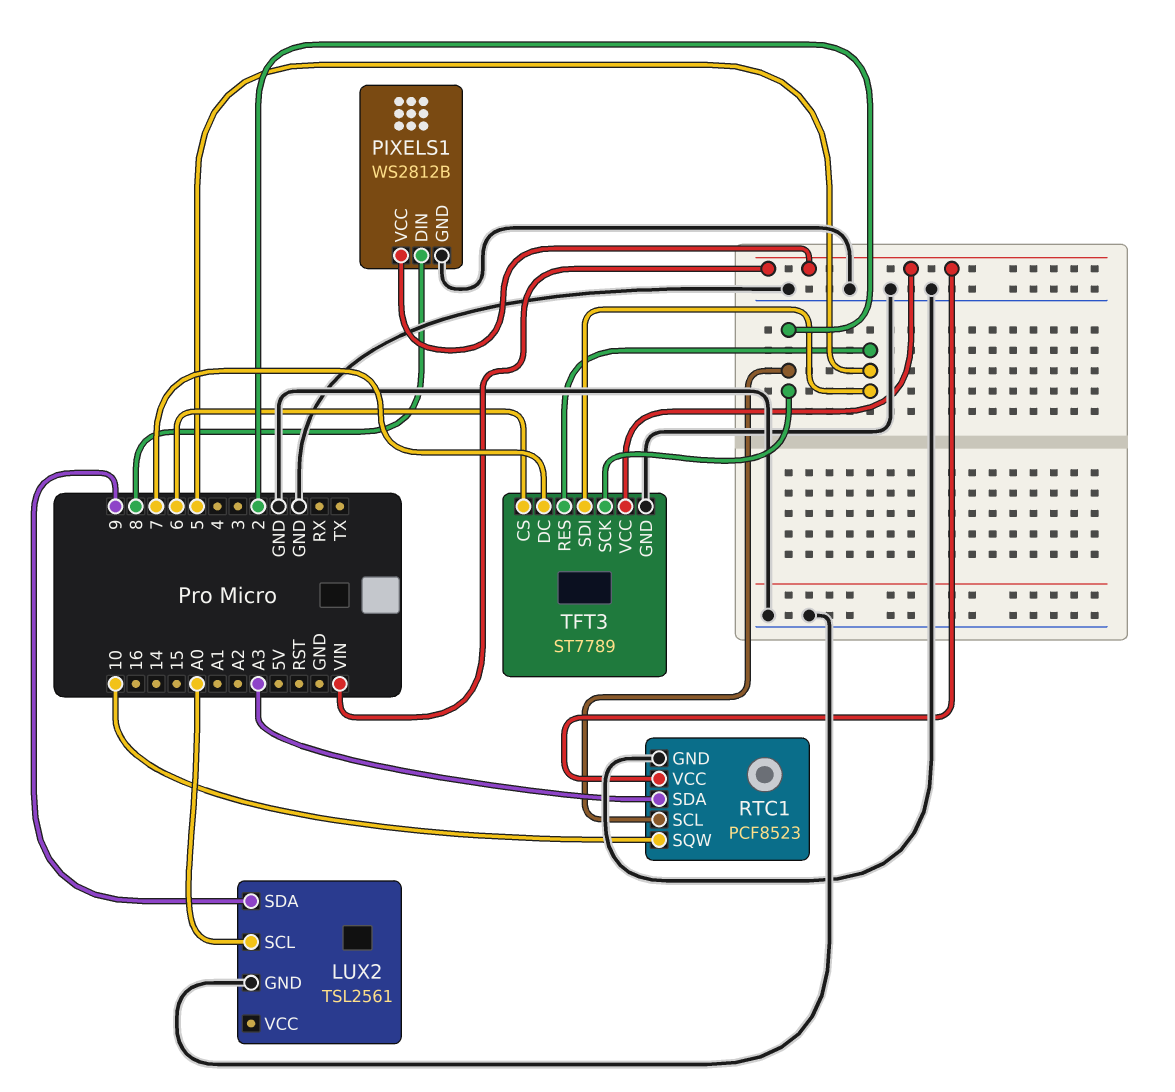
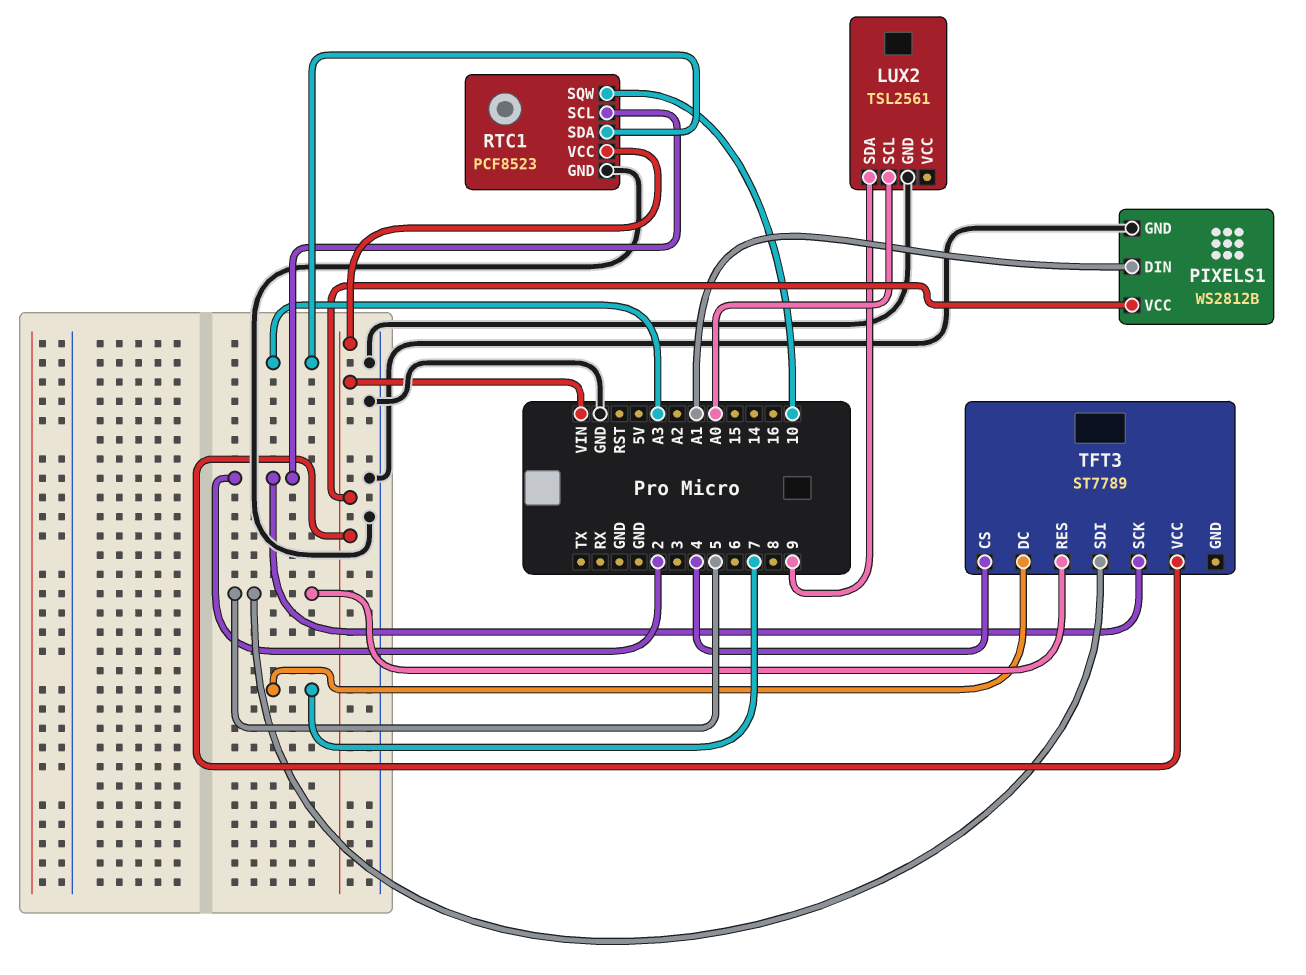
PIXELS1 pin DIN: 8 -> A1
TFT3 pin CS: 6 -> 4
TFT3 pin GND: GND -> none

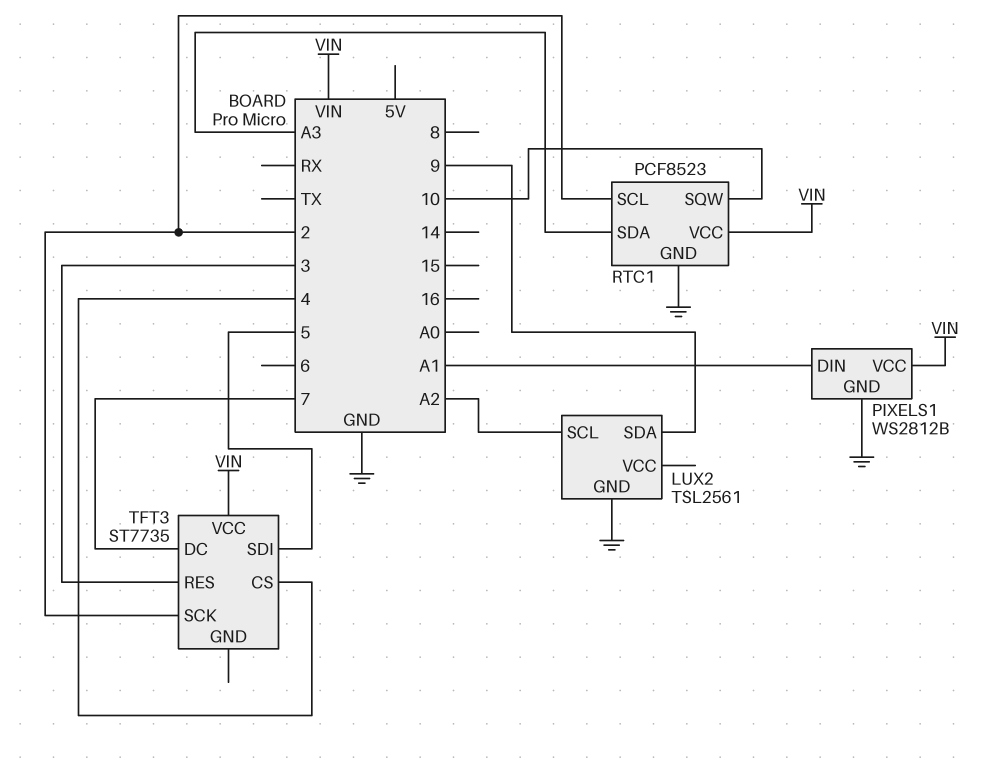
LUX2 pin SCL: A0 -> A2
TFT3: ST7789 -> ST7735
TFT3 pin RES: 5 -> 3

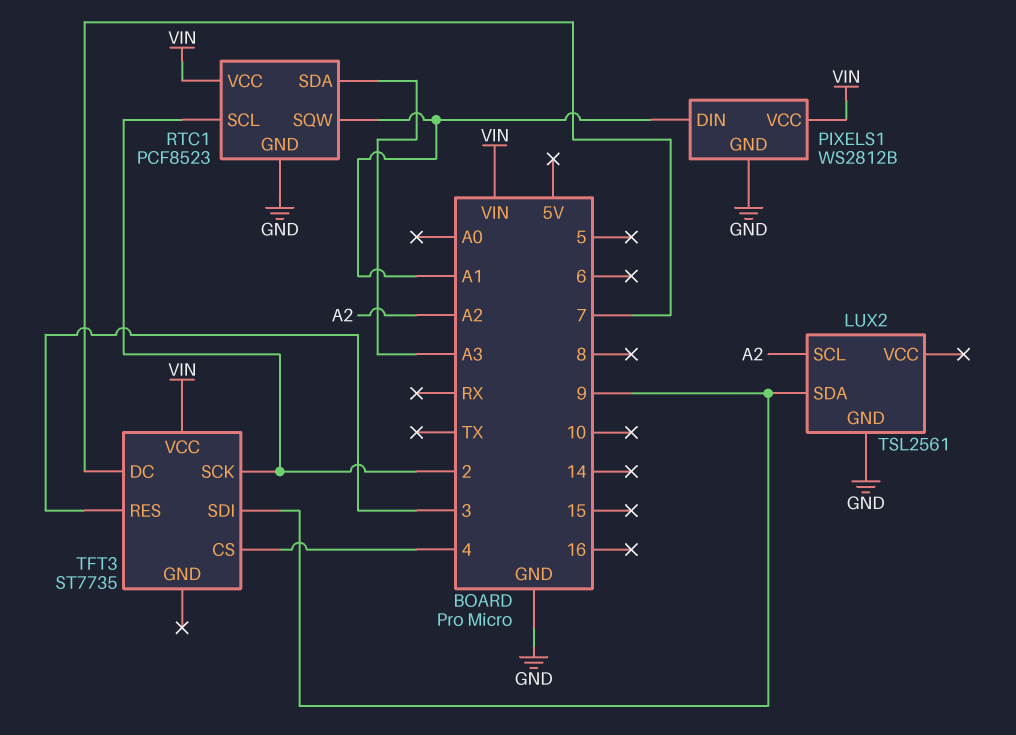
RTC1 pin SQW: 10 -> A1
TFT3 pin SDI: 5 -> 9

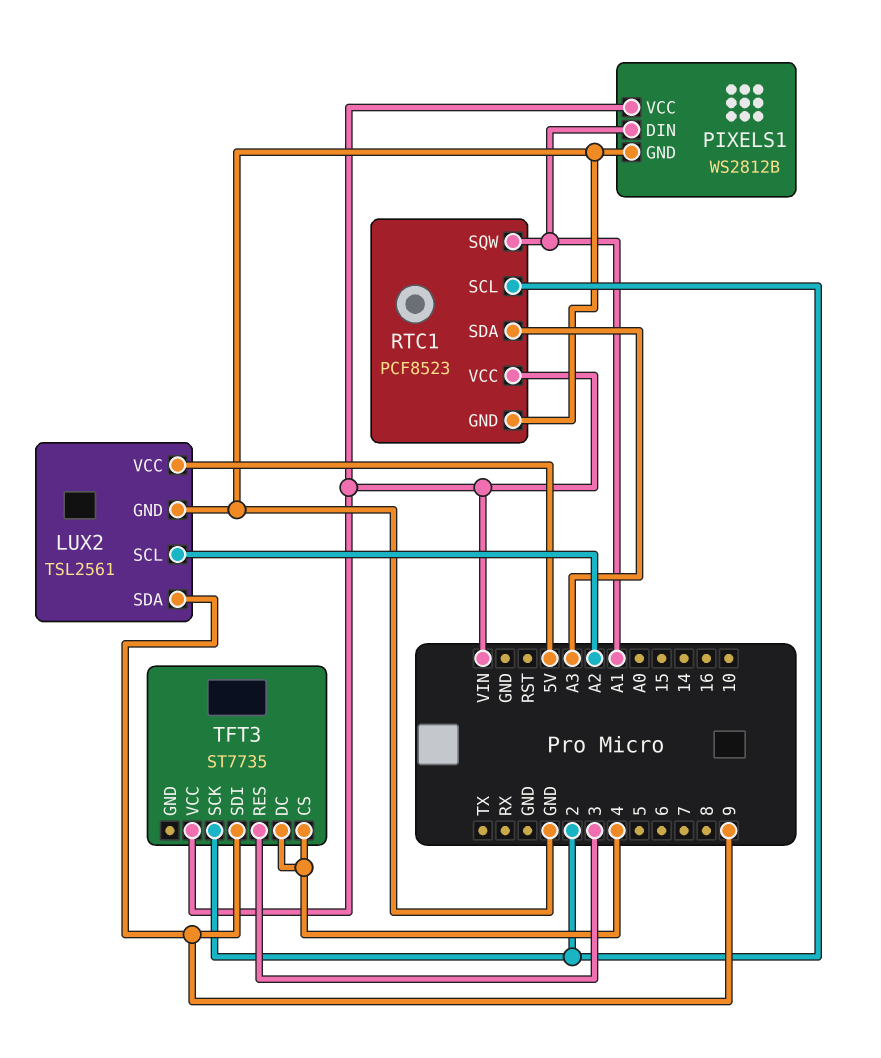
LUX2 pin VCC: none -> 5V
TFT3 pin DC: 7 -> 4

